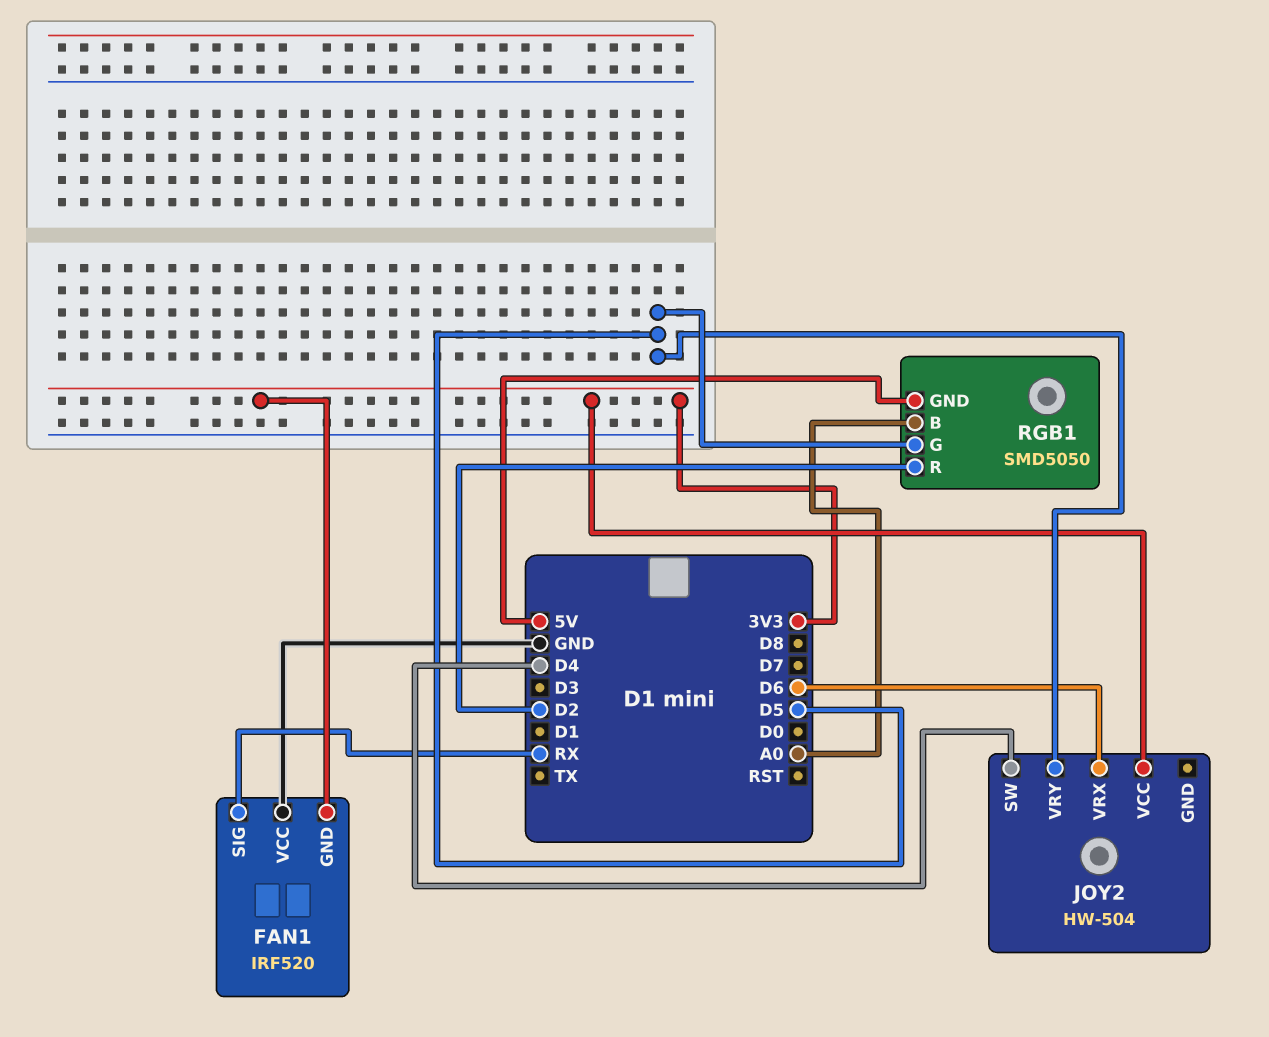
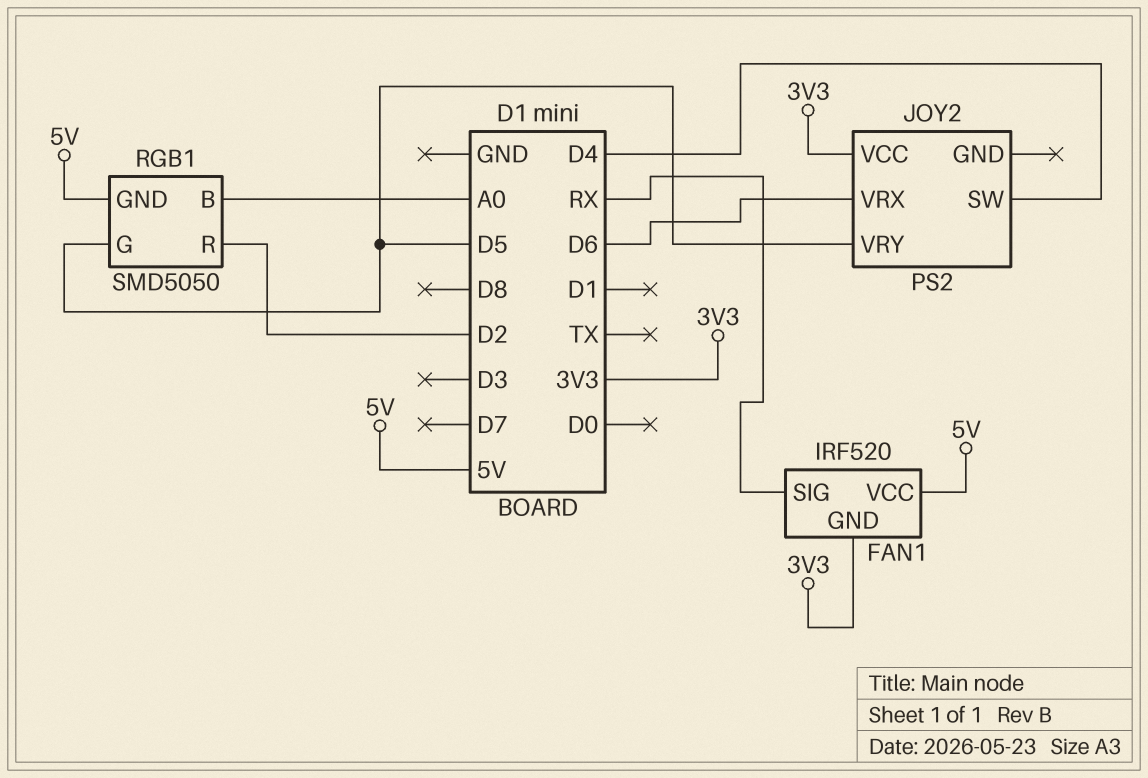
FAN1 pin VCC: GND -> 5V
JOY2: HW-504 -> PS2

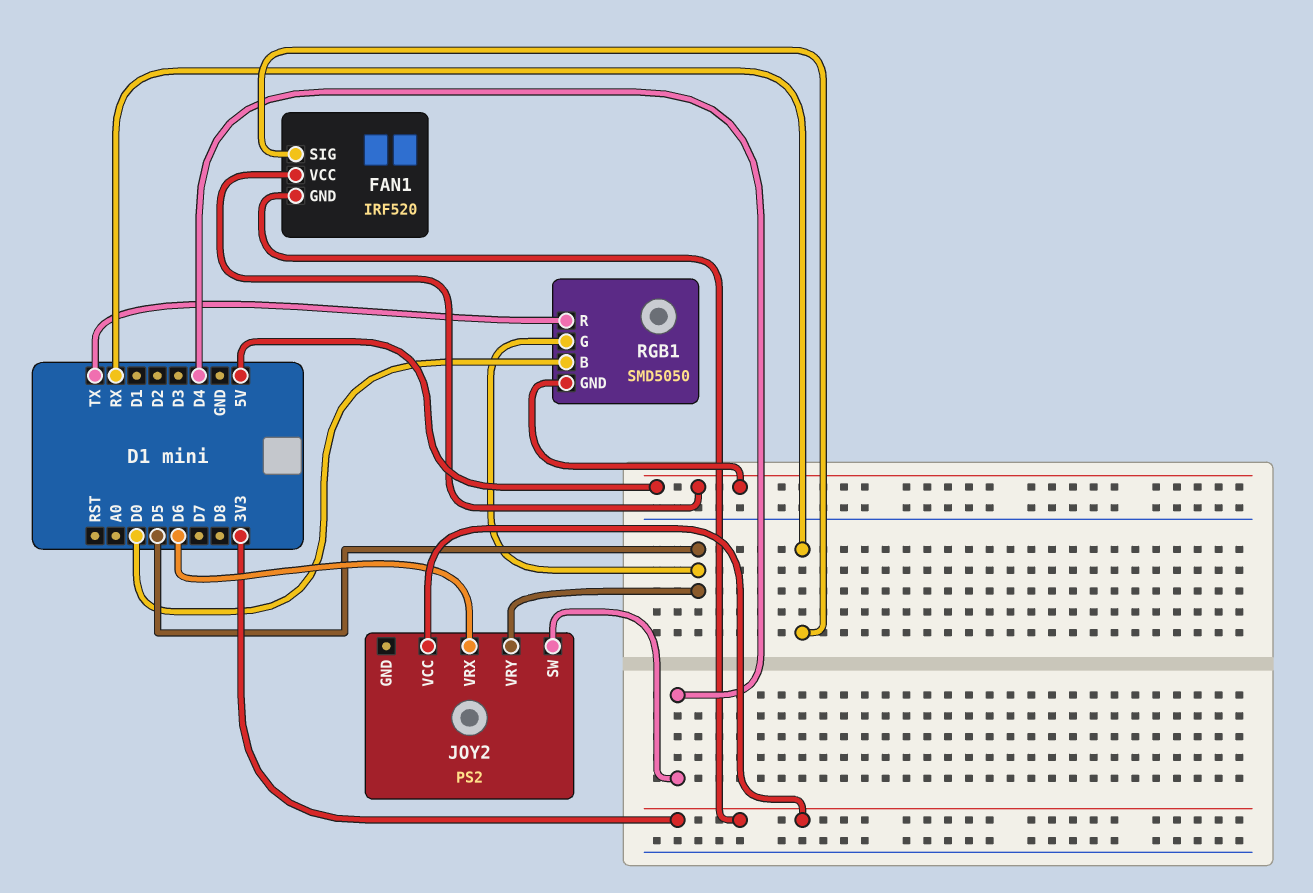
RGB1 pin B: A0 -> D0
RGB1 pin R: D2 -> TX

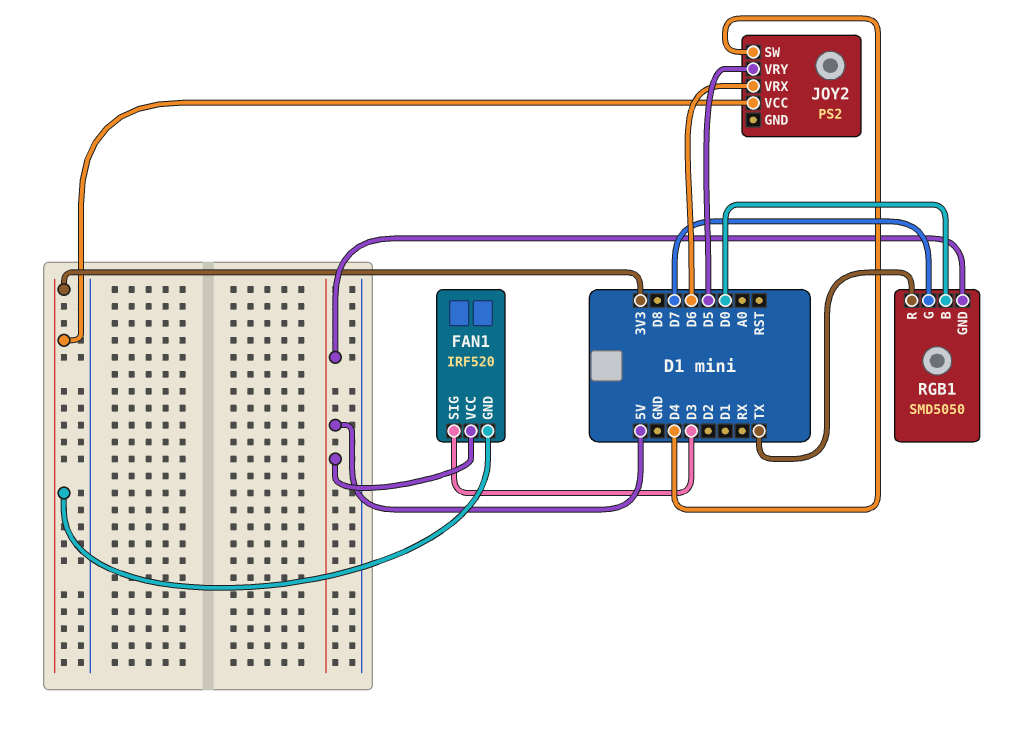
FAN1 pin SIG: RX -> D3
RGB1 pin G: D5 -> D7

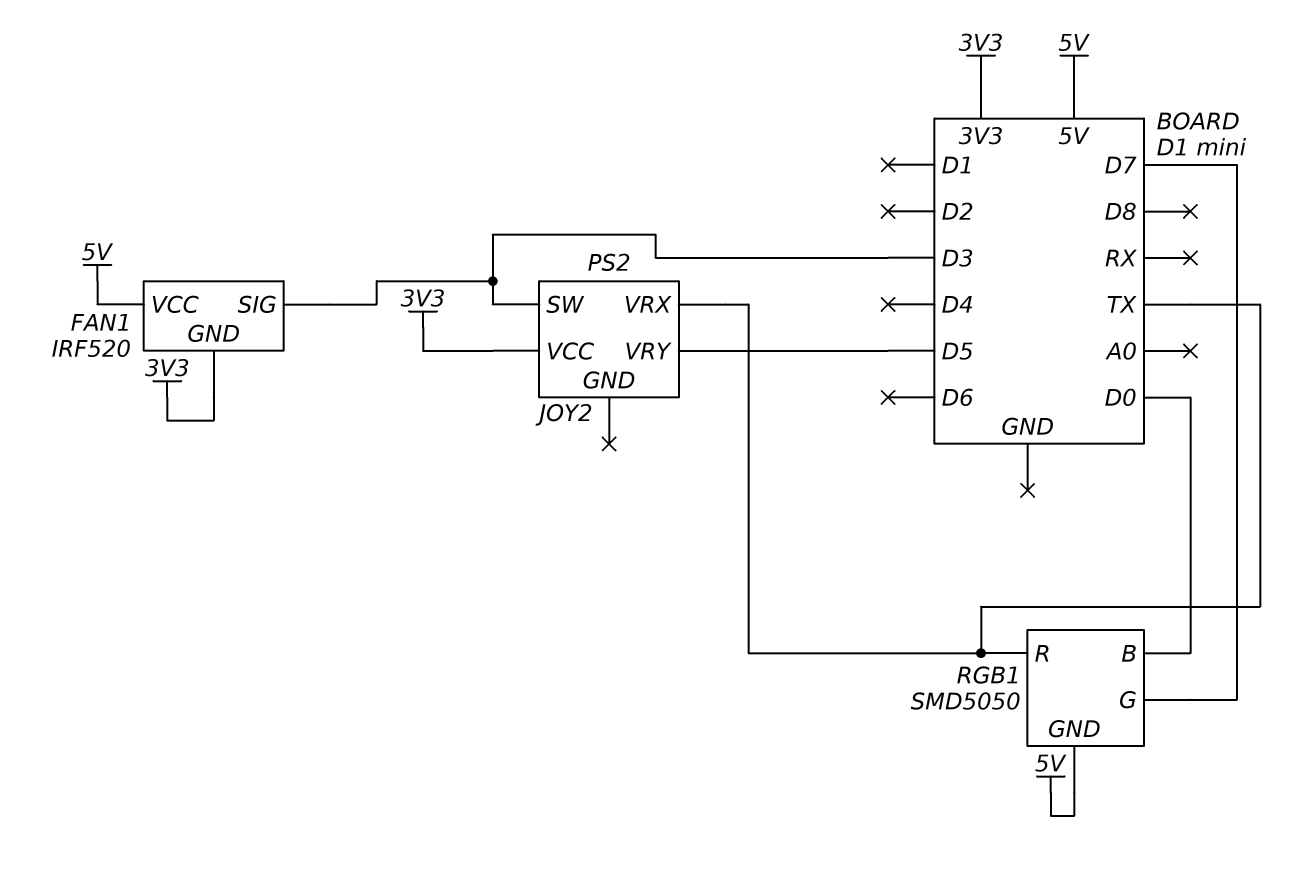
JOY2 pin SW: D4 -> D3
JOY2 pin VRX: D6 -> TX

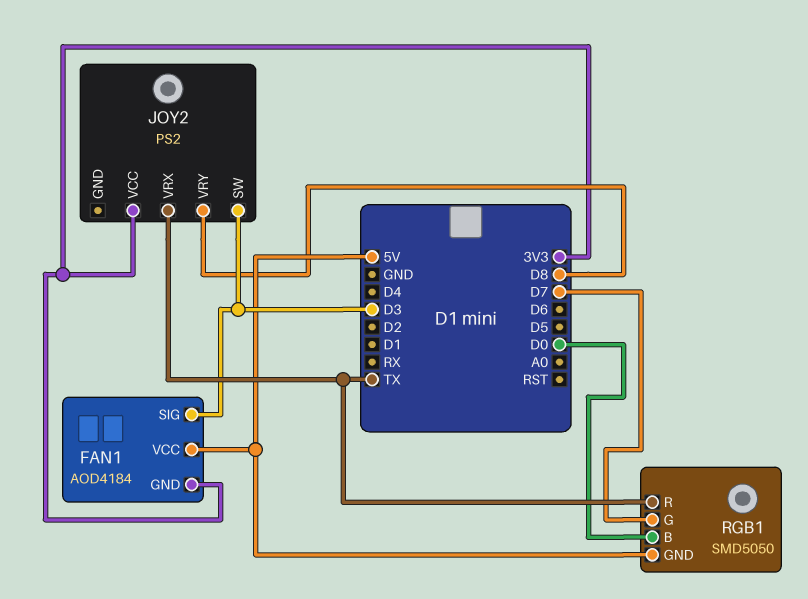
FAN1: IRF520 -> AOD4184
JOY2 pin VRY: D5 -> D8

